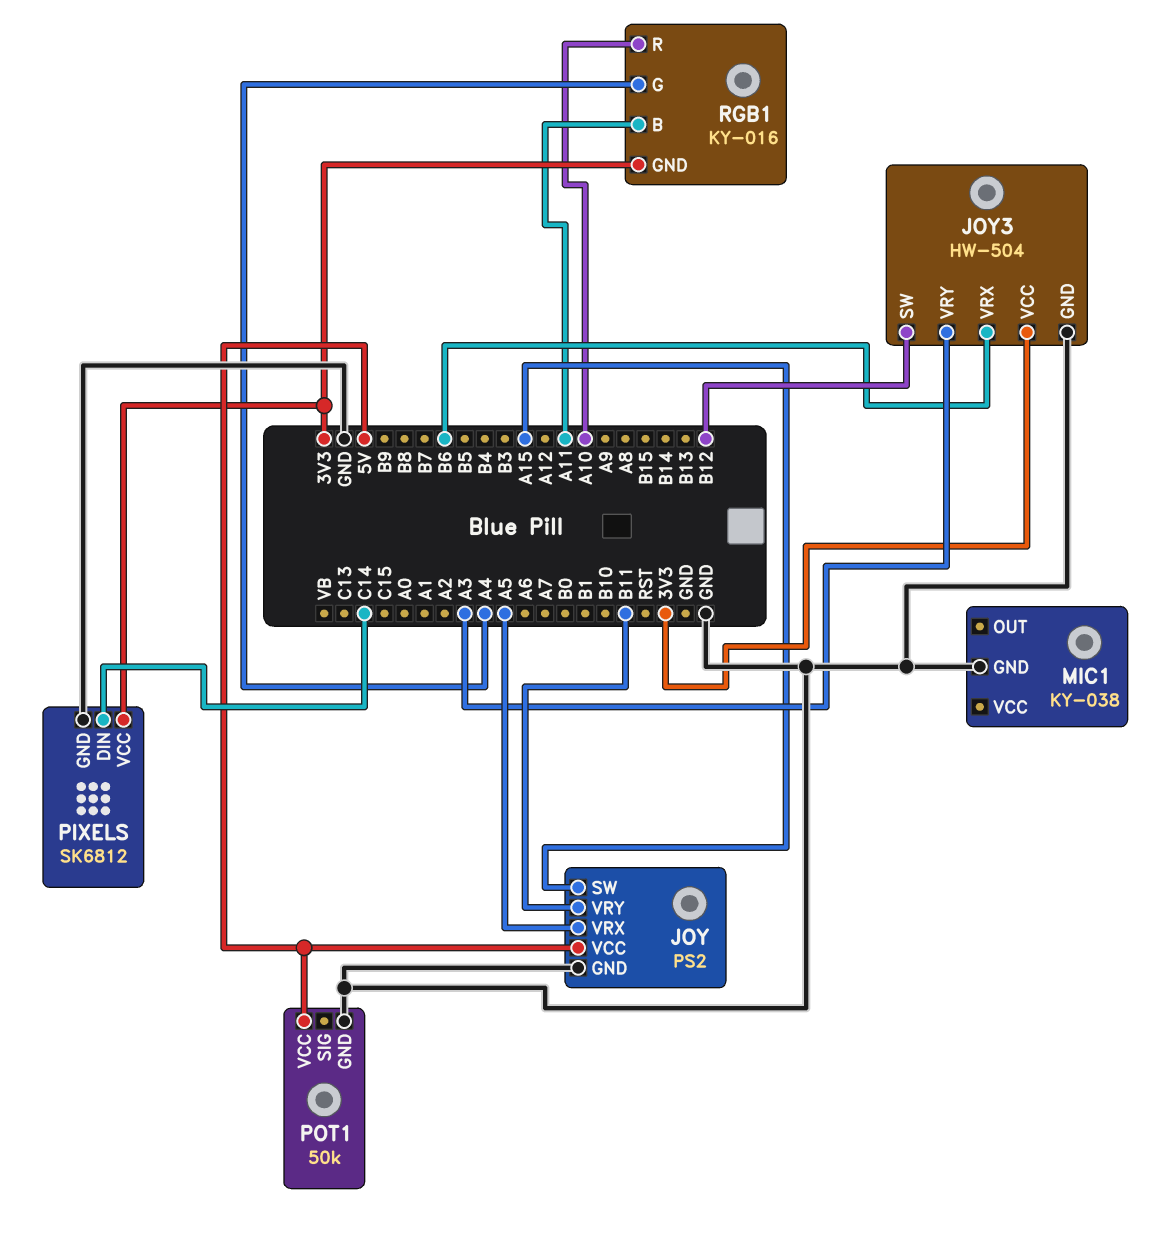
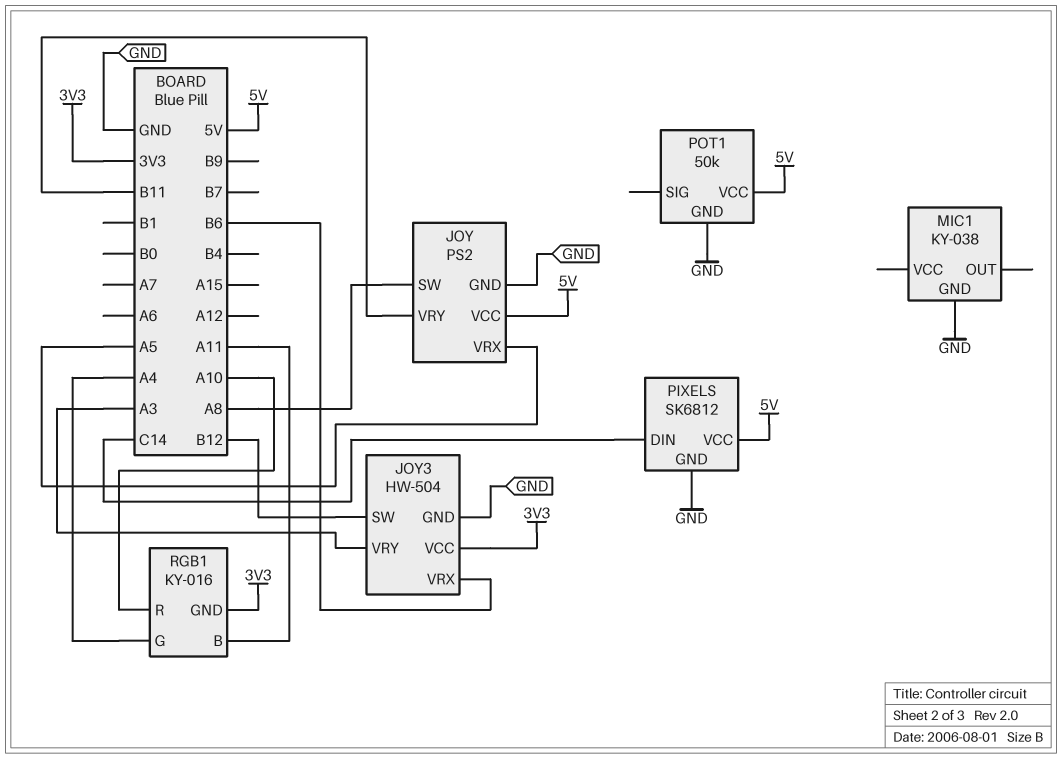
JOY pin SW: A15 -> A8
PIXELS pin VCC: 3V3 -> 5V

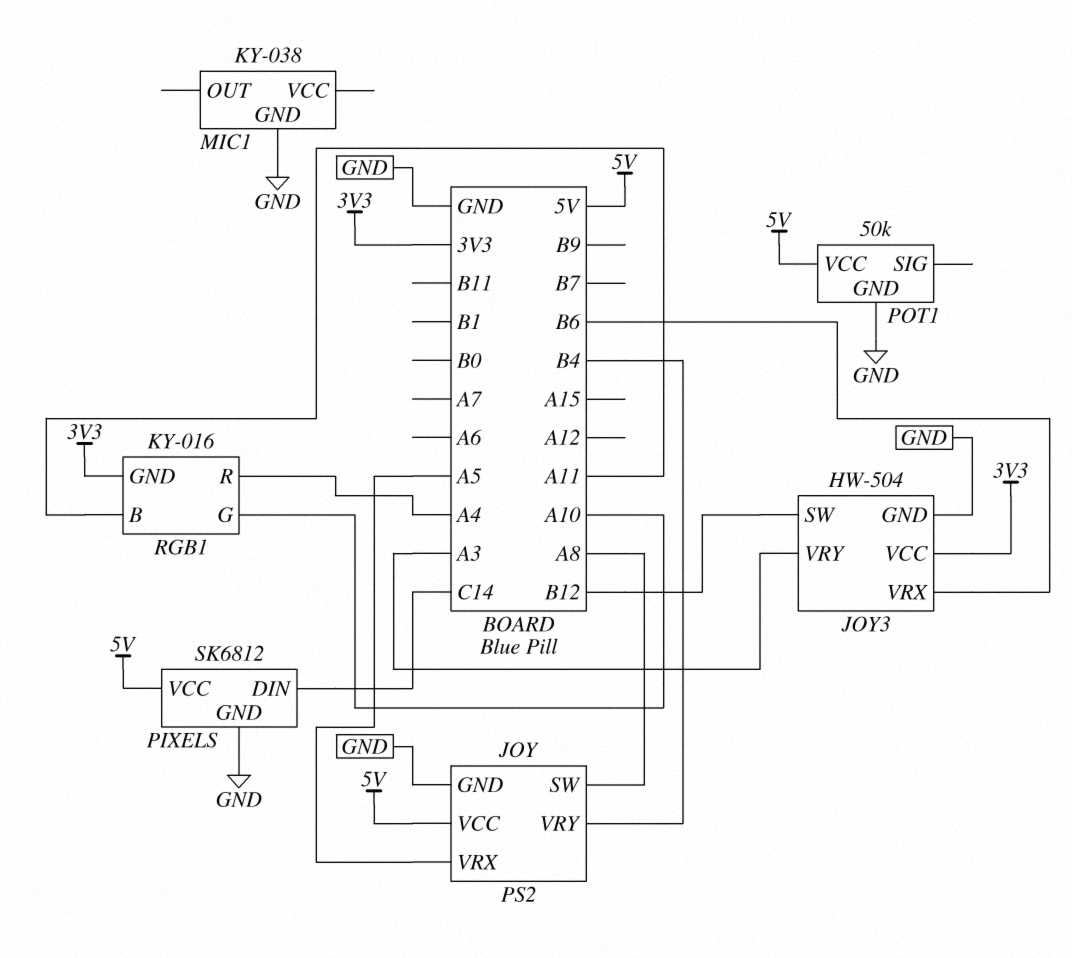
JOY pin VRY: B11 -> B4
RGB1 pin G: A4 -> A10
RGB1 pin R: A10 -> A4

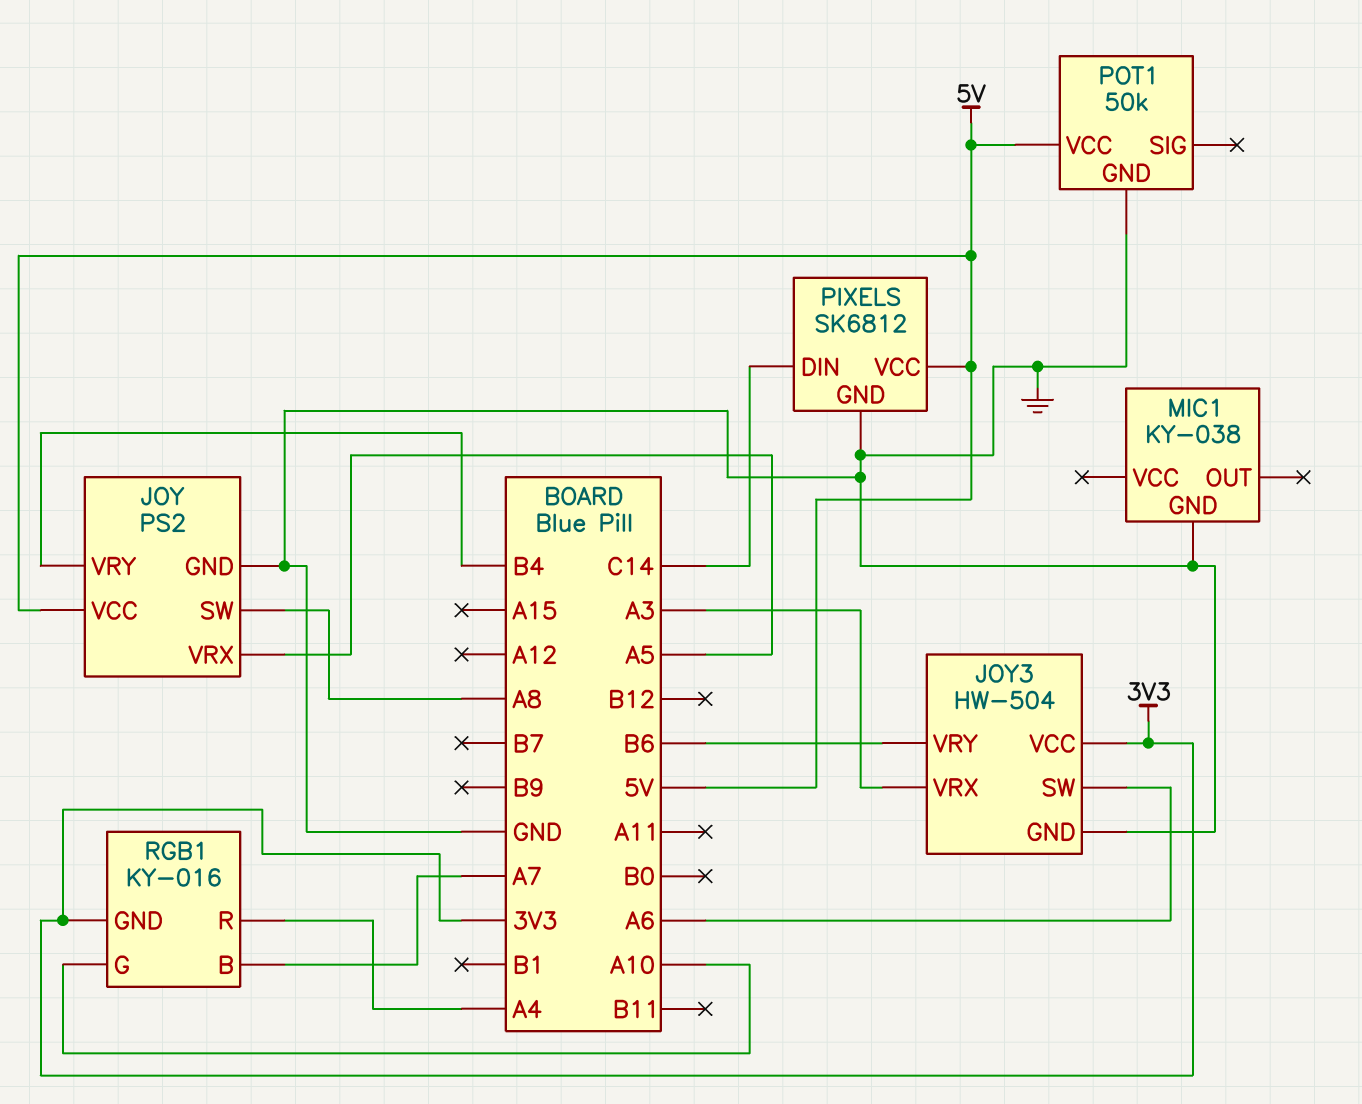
JOY3 pin SW: B12 -> A6
JOY3 pin VRX: B6 -> A3
JOY3 pin VRY: A3 -> B6
RGB1 pin B: A11 -> A7

